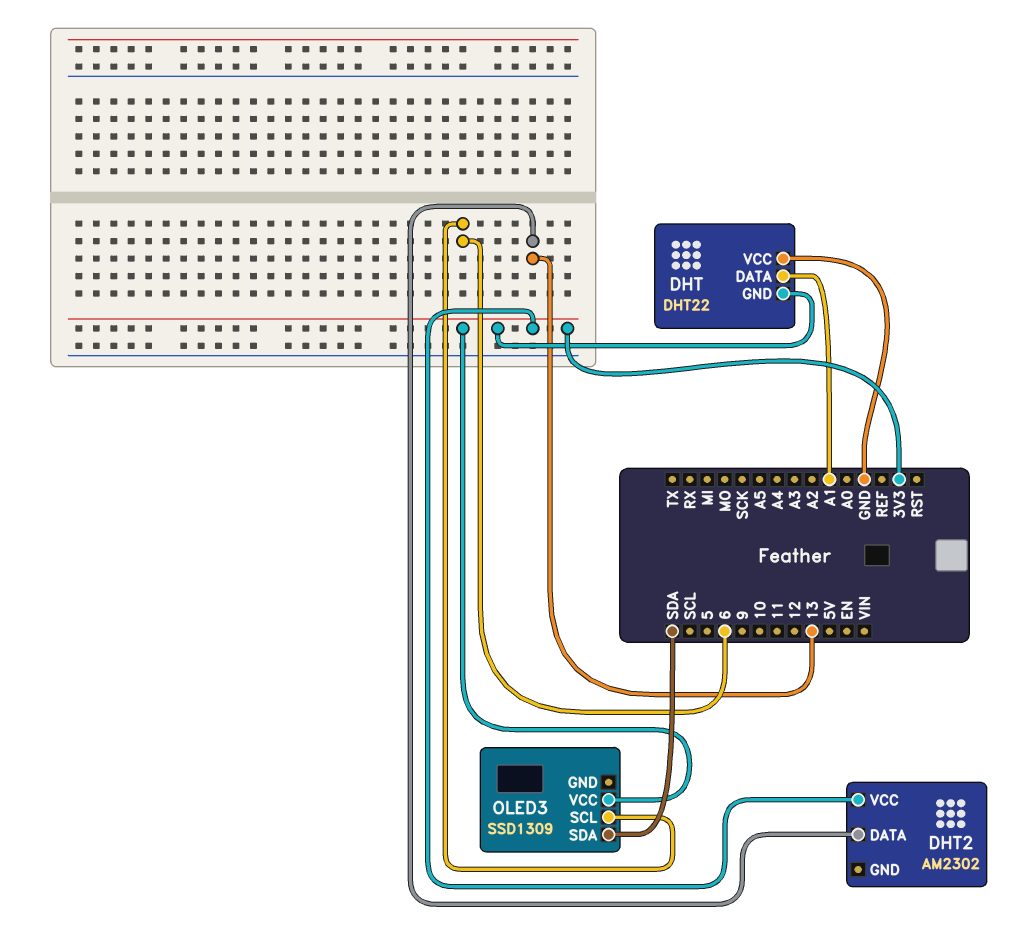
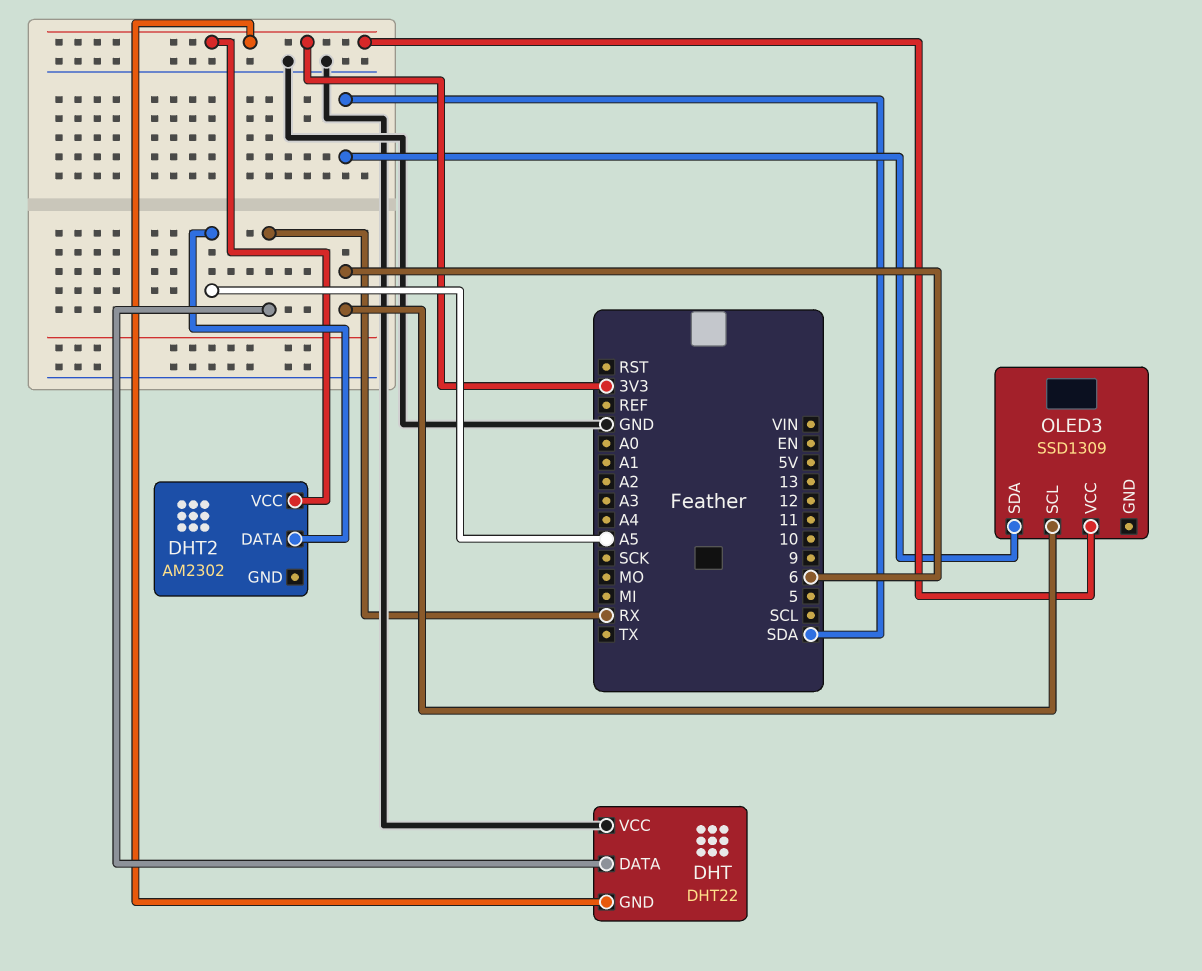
DHT pin DATA: A1 -> RX
DHT2 pin DATA: 13 -> A5

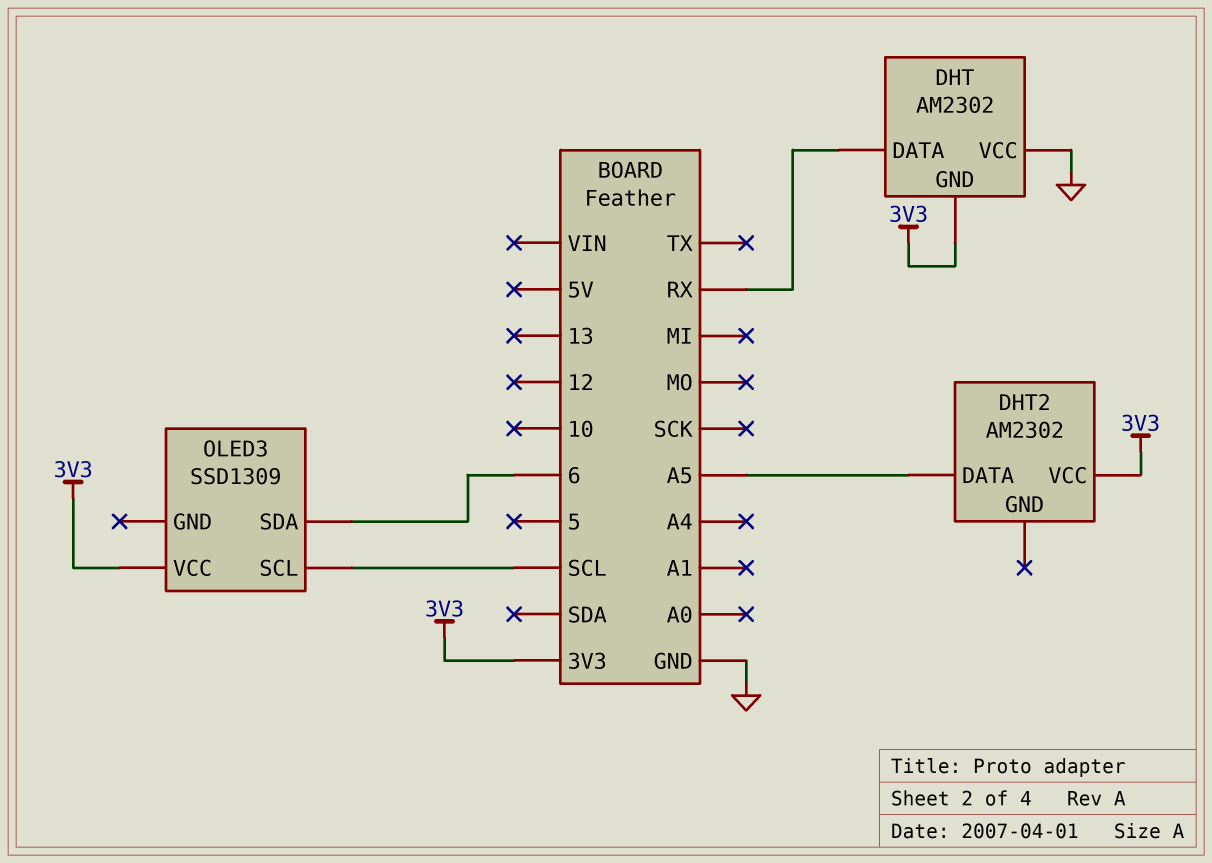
DHT: DHT22 -> AM2302
OLED3 pin SCL: 6 -> SCL
OLED3 pin SDA: SDA -> 6

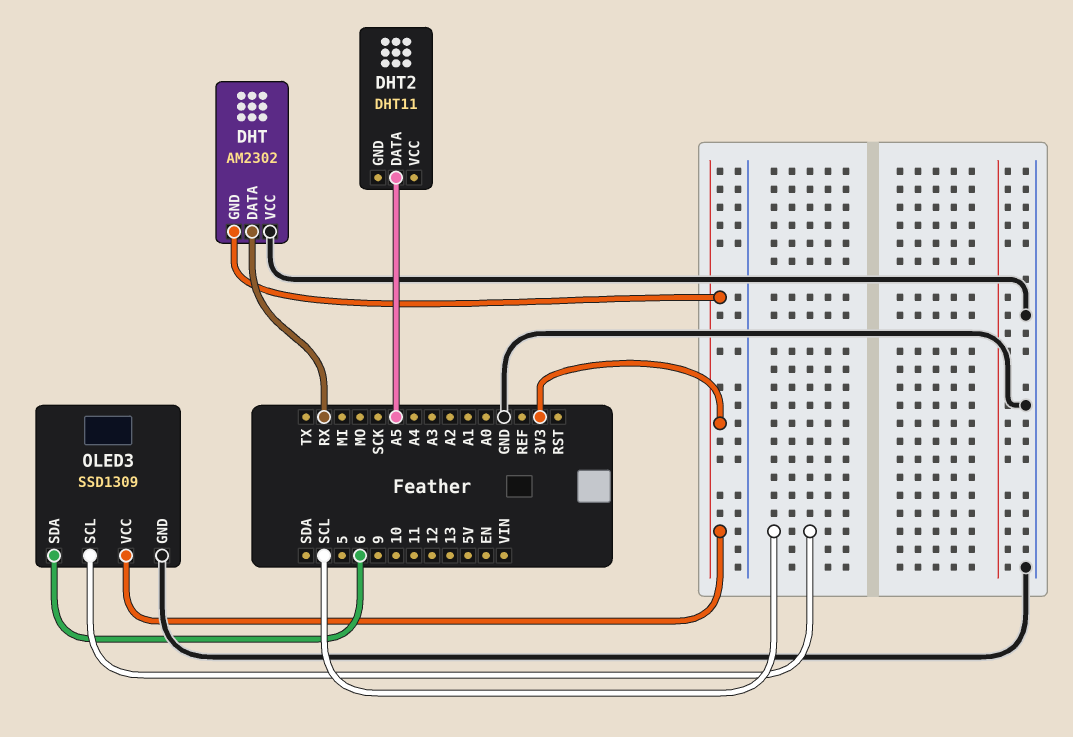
DHT2: AM2302 -> DHT11
DHT2 pin VCC: 3V3 -> none
OLED3 pin GND: none -> GND

